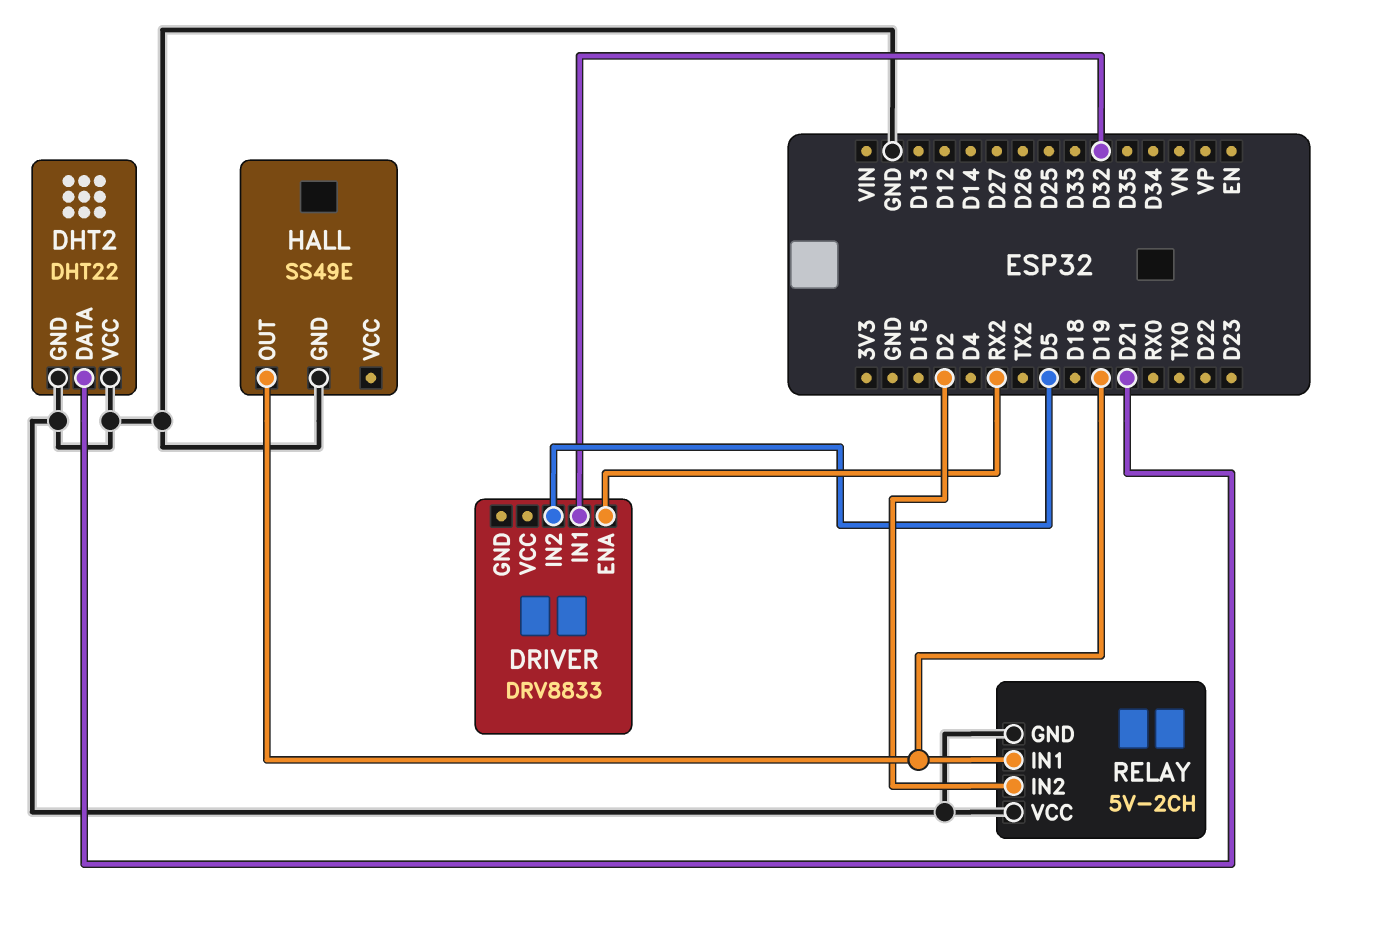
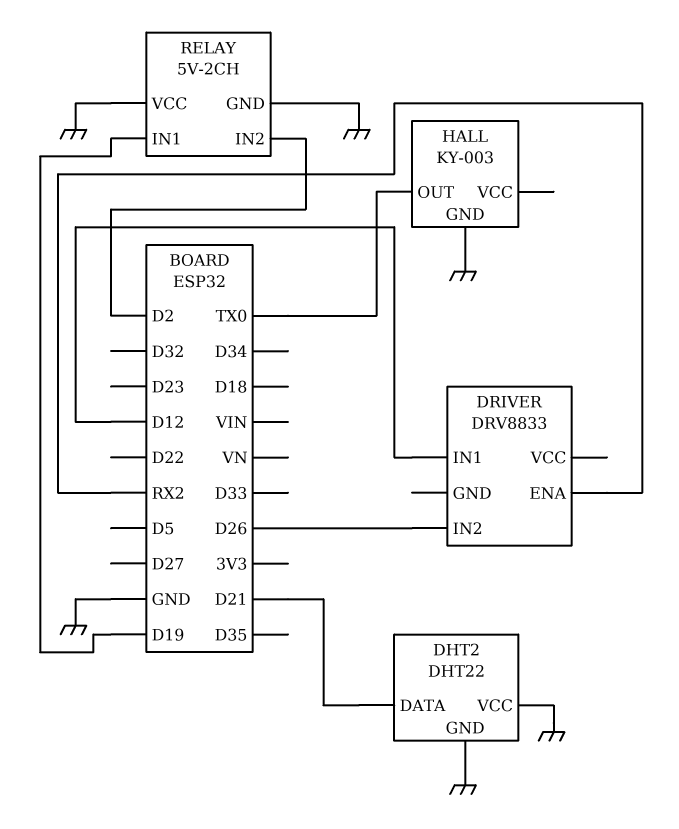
DRIVER pin IN1: D32 -> D12
DRIVER pin IN2: D5 -> D26
HALL: SS49E -> KY-003
HALL pin OUT: D19 -> TX0

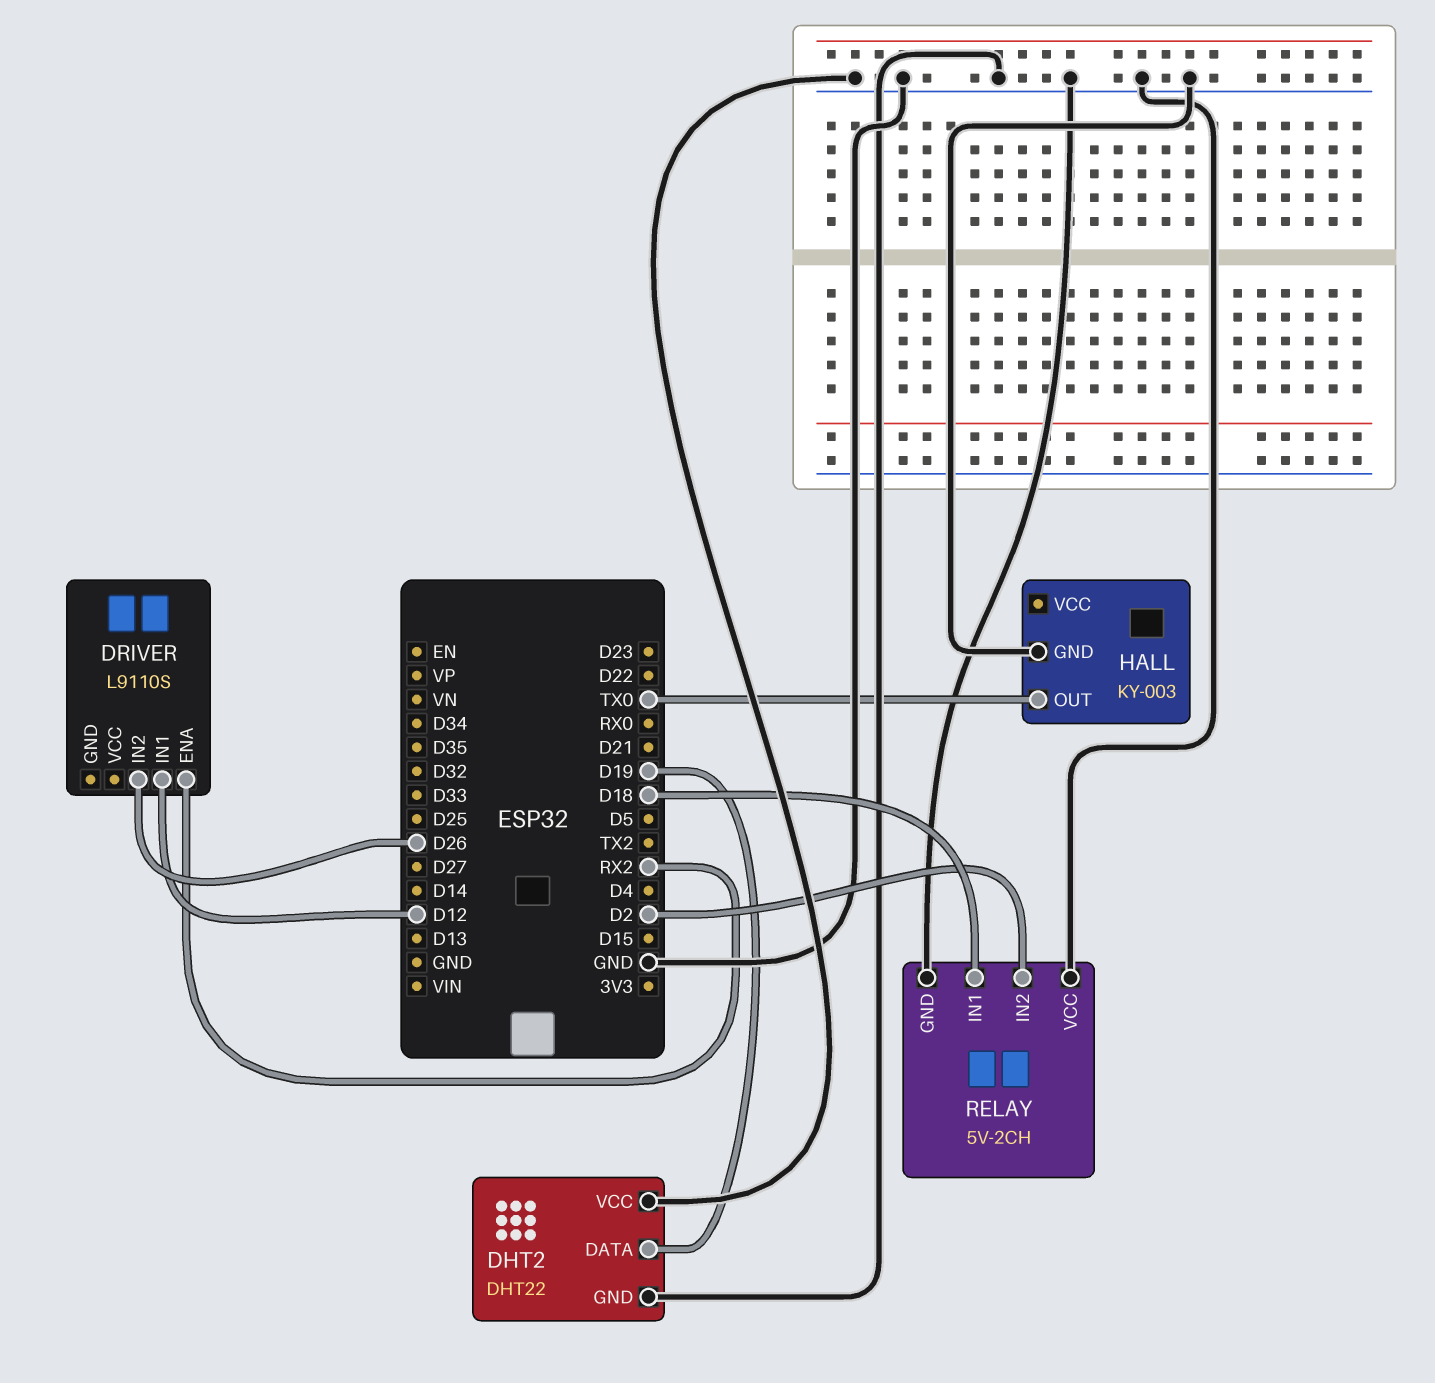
DHT2 pin DATA: D21 -> D19
DRIVER: DRV8833 -> L9110S
RELAY pin IN1: D19 -> D18

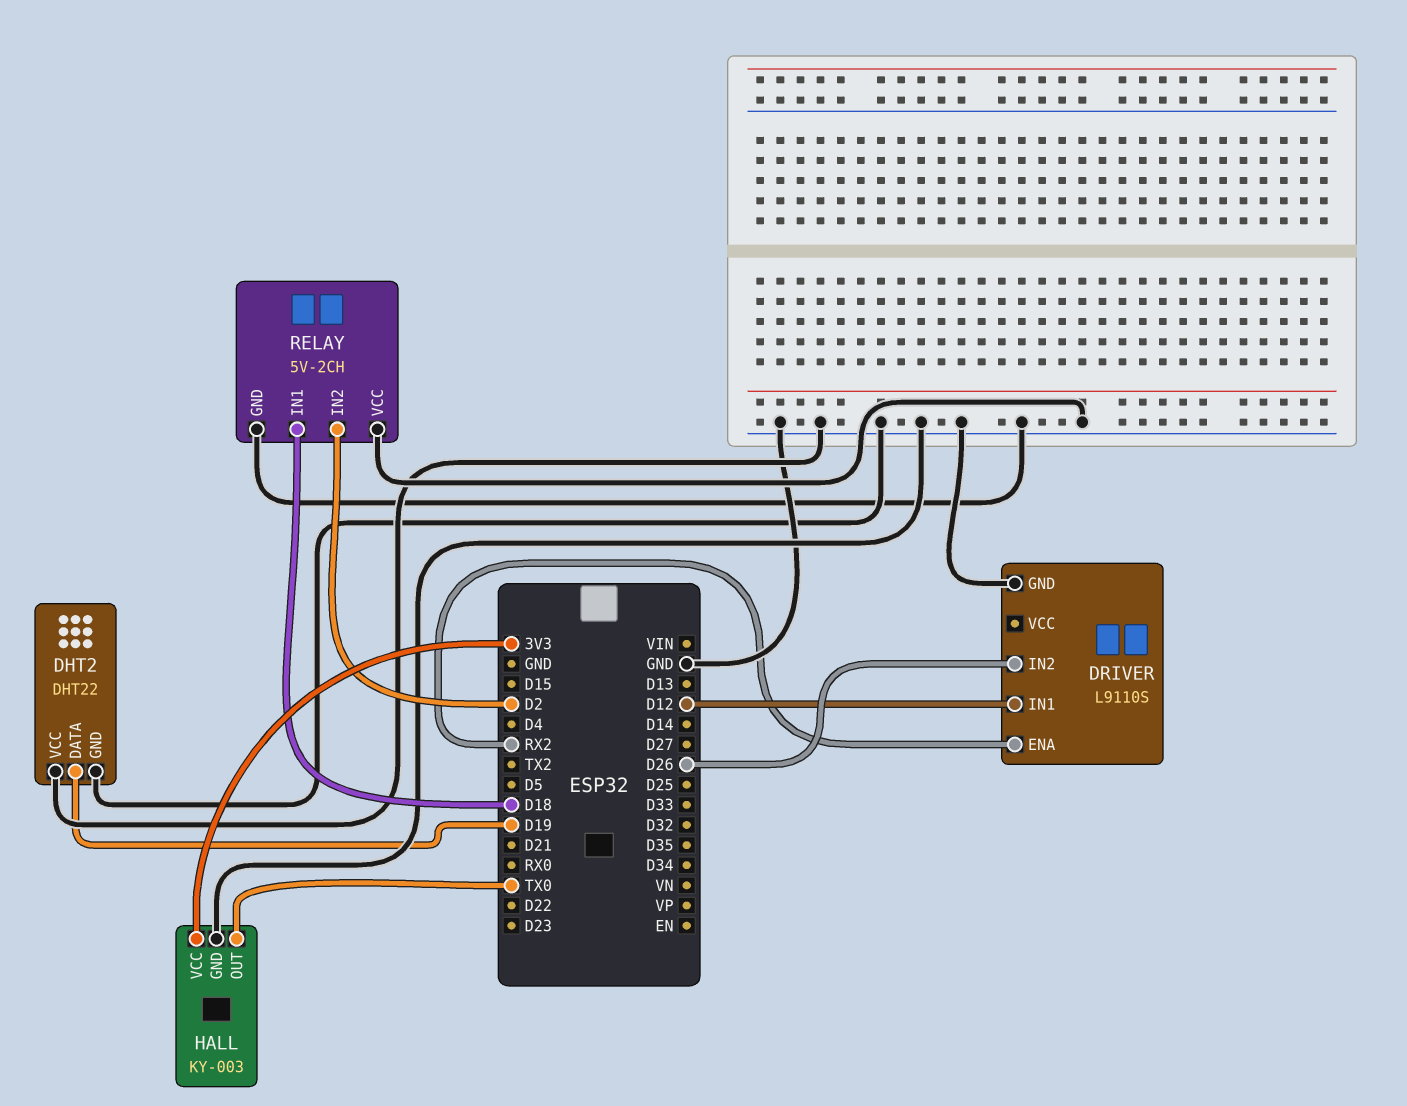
DRIVER pin GND: none -> GND
HALL pin VCC: none -> 3V3

